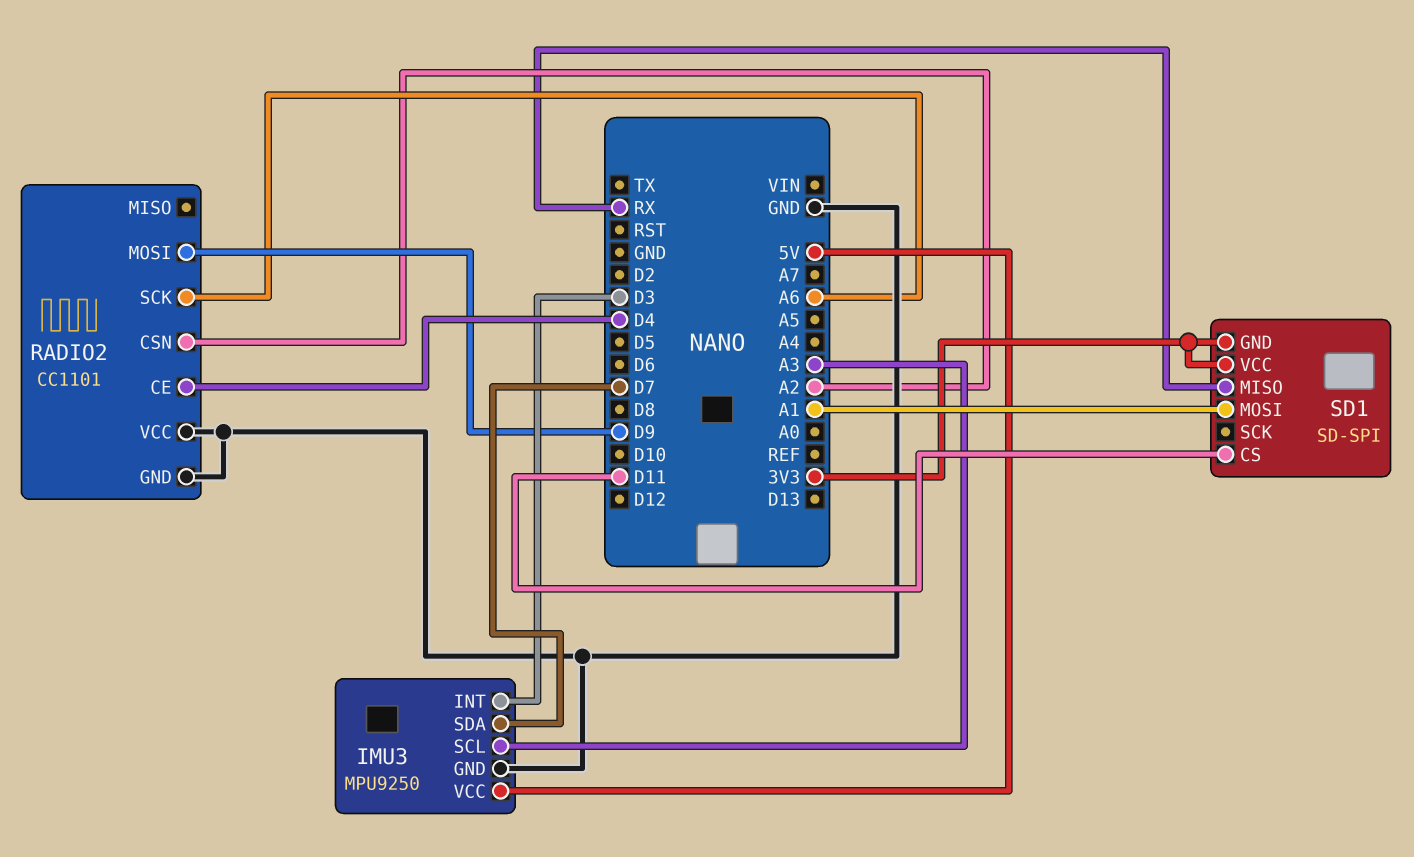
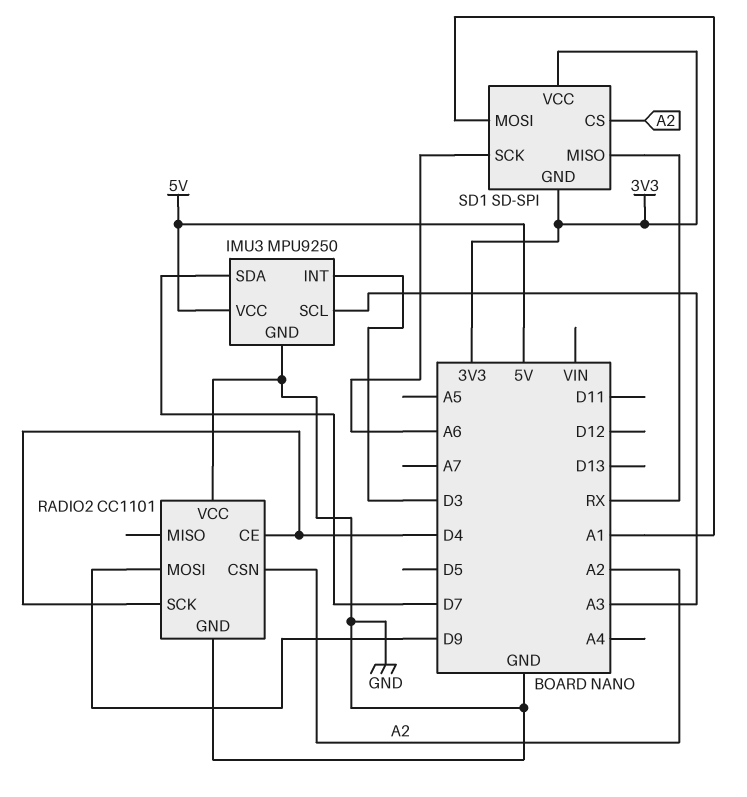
RADIO2 pin SCK: A6 -> D4
SD1 pin CS: D11 -> A2
SD1 pin SCK: none -> A6

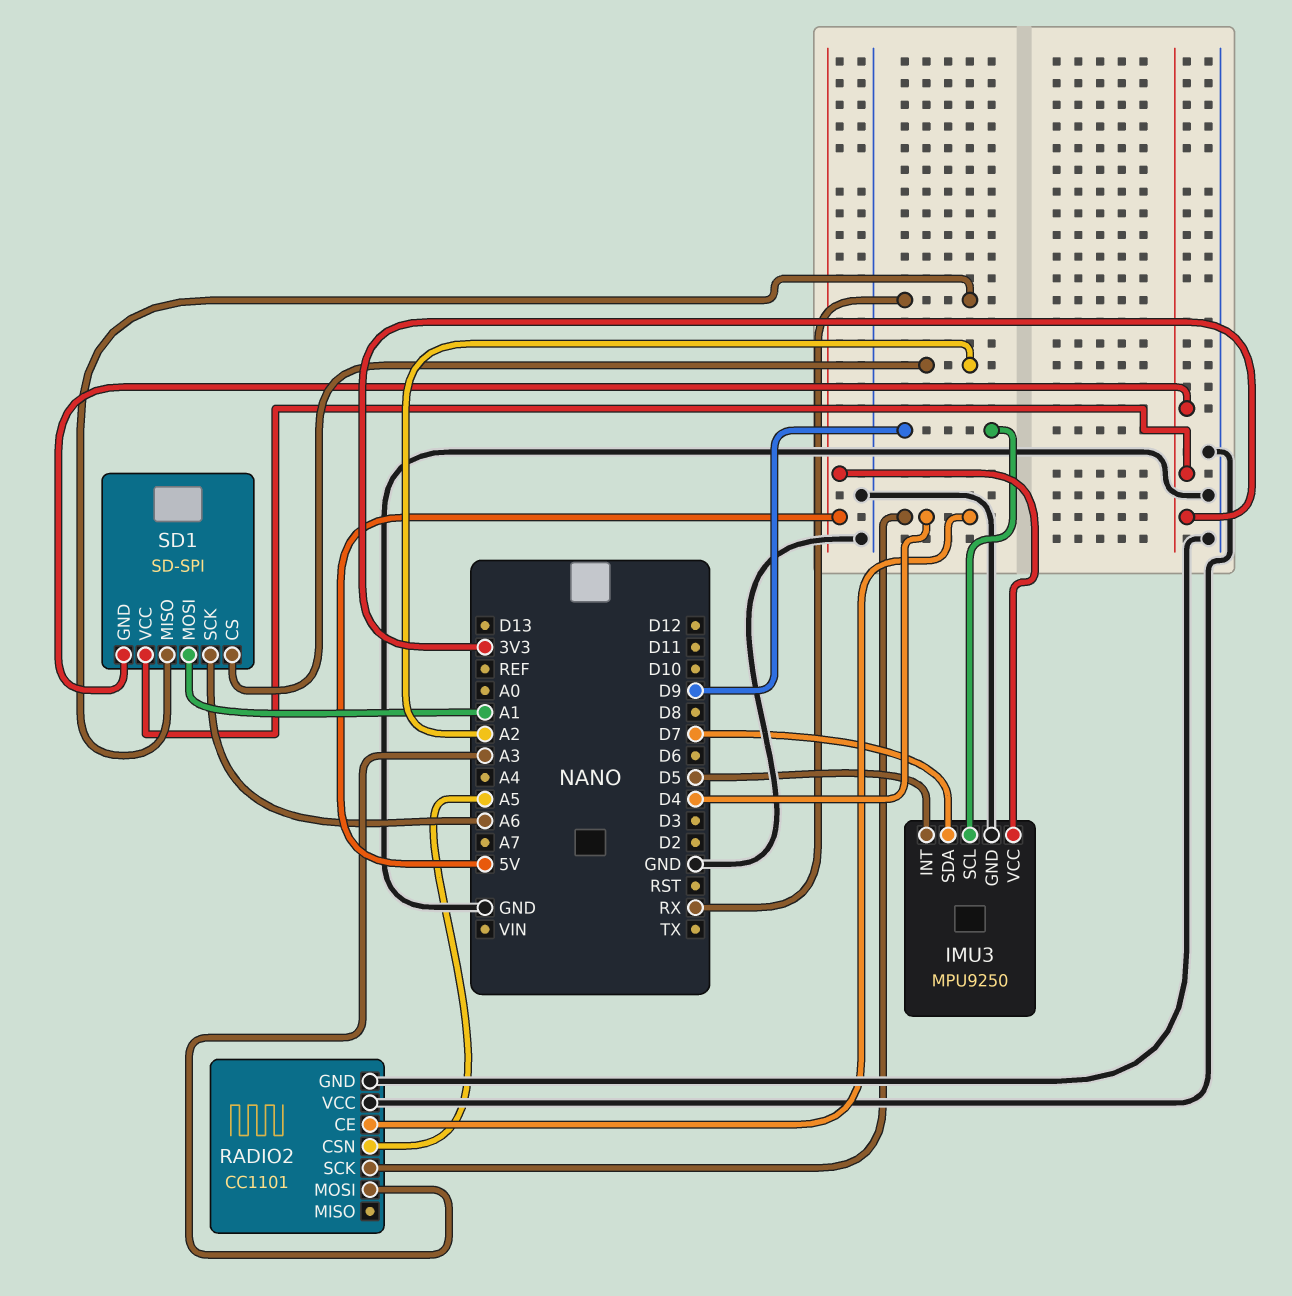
IMU3 pin INT: D3 -> D5
IMU3 pin SCL: A3 -> D9
RADIO2 pin CSN: A2 -> A5
RADIO2 pin MOSI: D9 -> A3

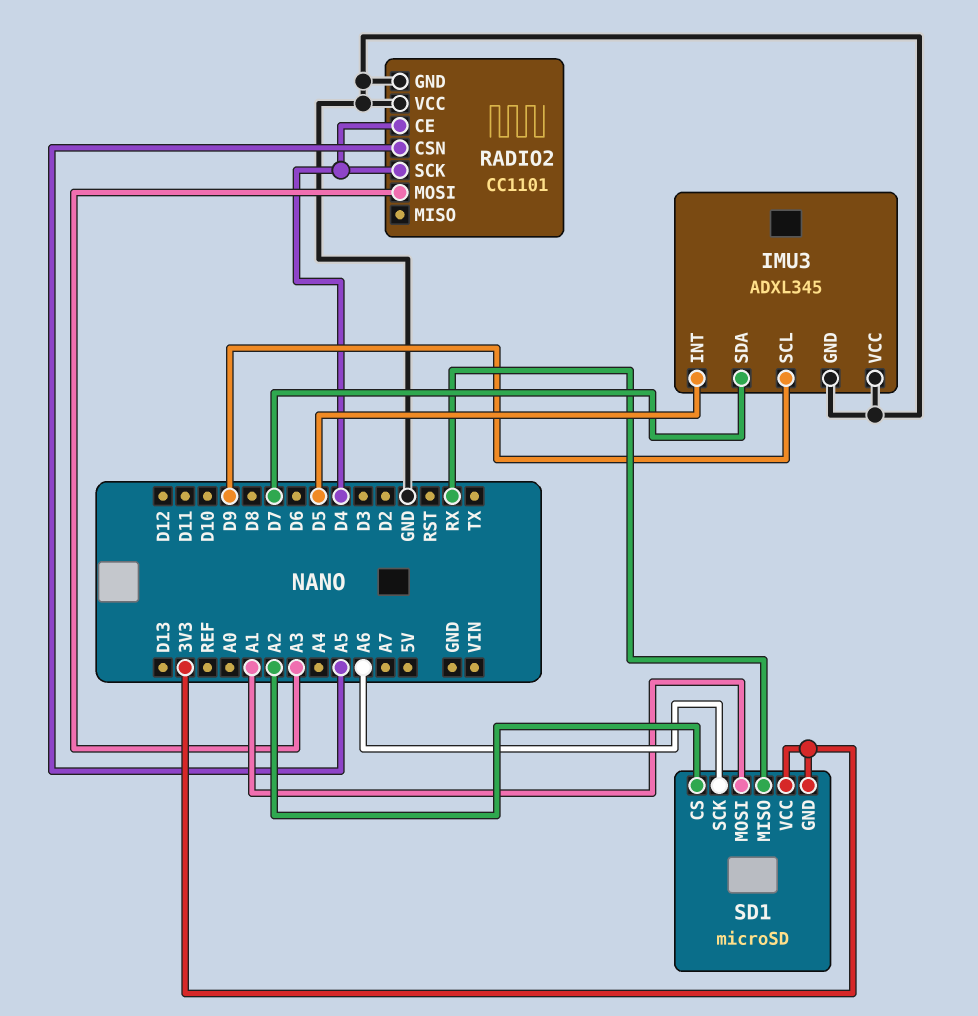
IMU3: MPU9250 -> ADXL345
IMU3 pin VCC: 5V -> GND
SD1: SD-SPI -> microSD

